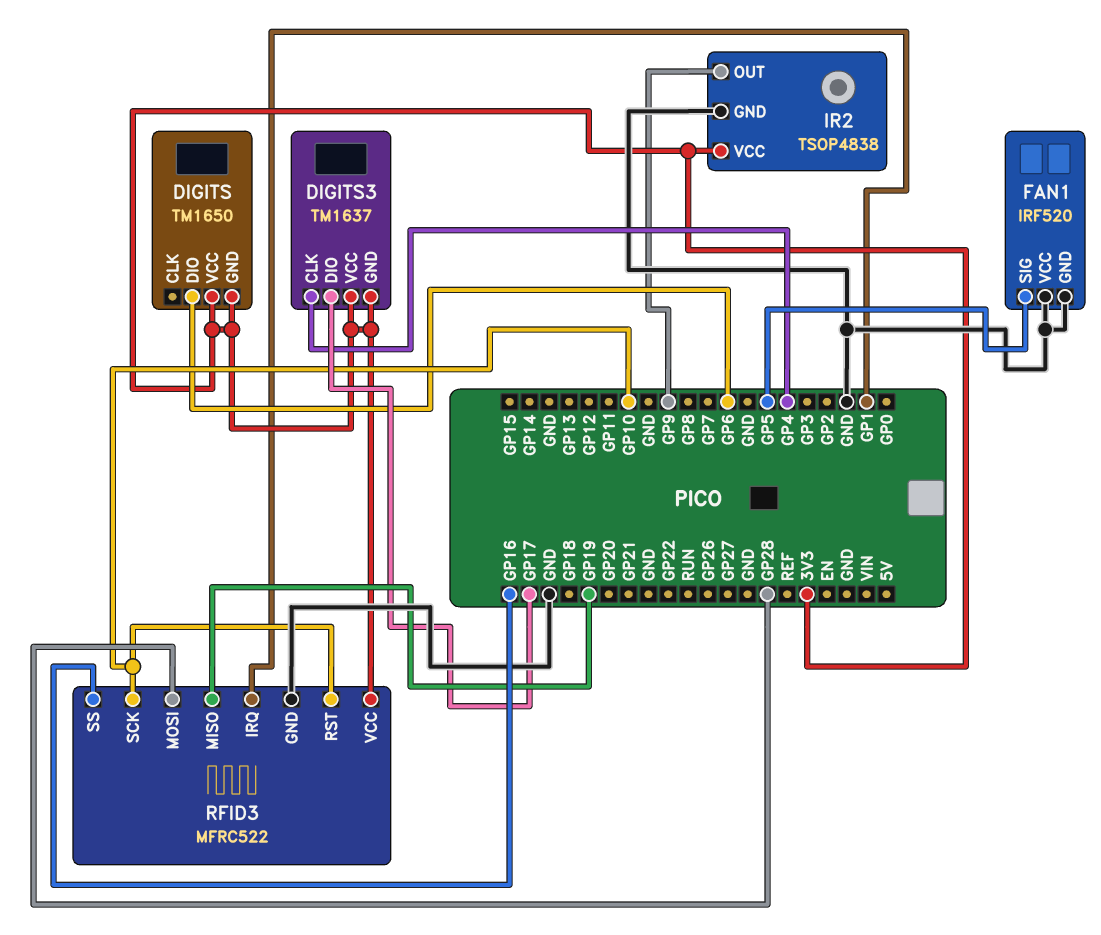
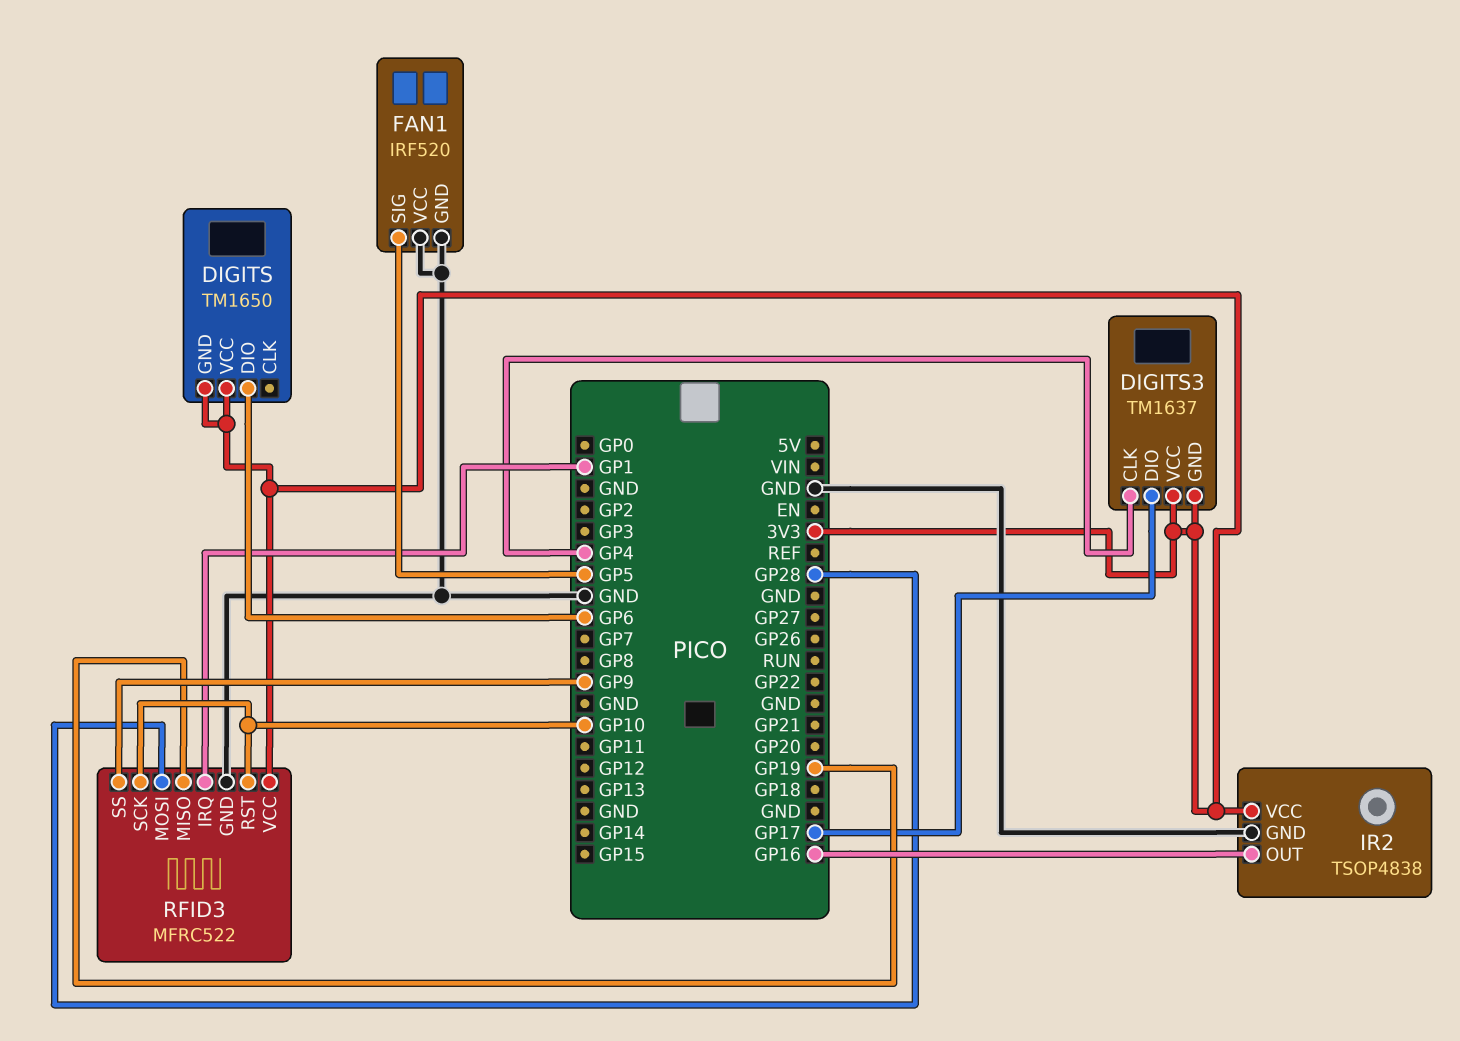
IR2 pin OUT: GP9 -> GP16
RFID3 pin SS: GP16 -> GP9

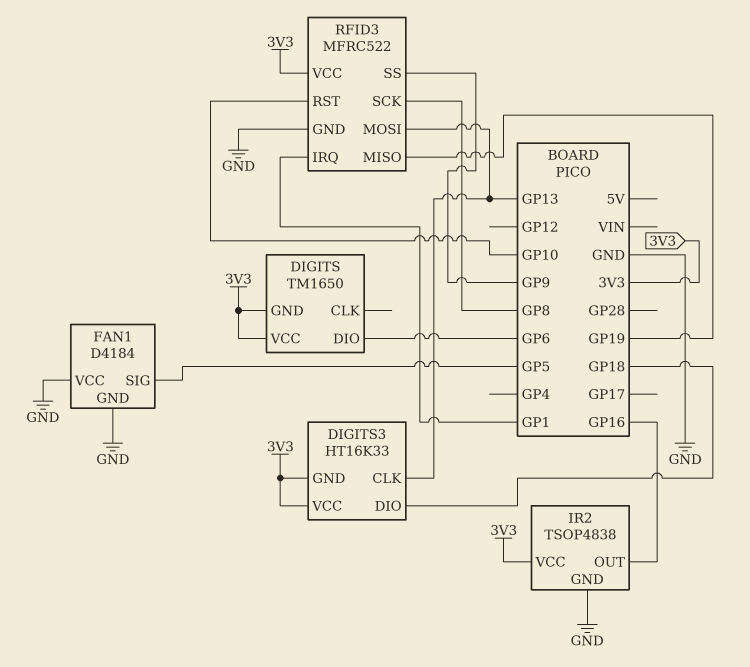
DIGITS3: TM1637 -> HT16K33
DIGITS3 pin CLK: GP4 -> GP13
DIGITS3 pin DIO: GP17 -> GP18
FAN1: IRF520 -> D4184
RFID3 pin MOSI: GP28 -> GP13
RFID3 pin SCK: GP10 -> GP8

